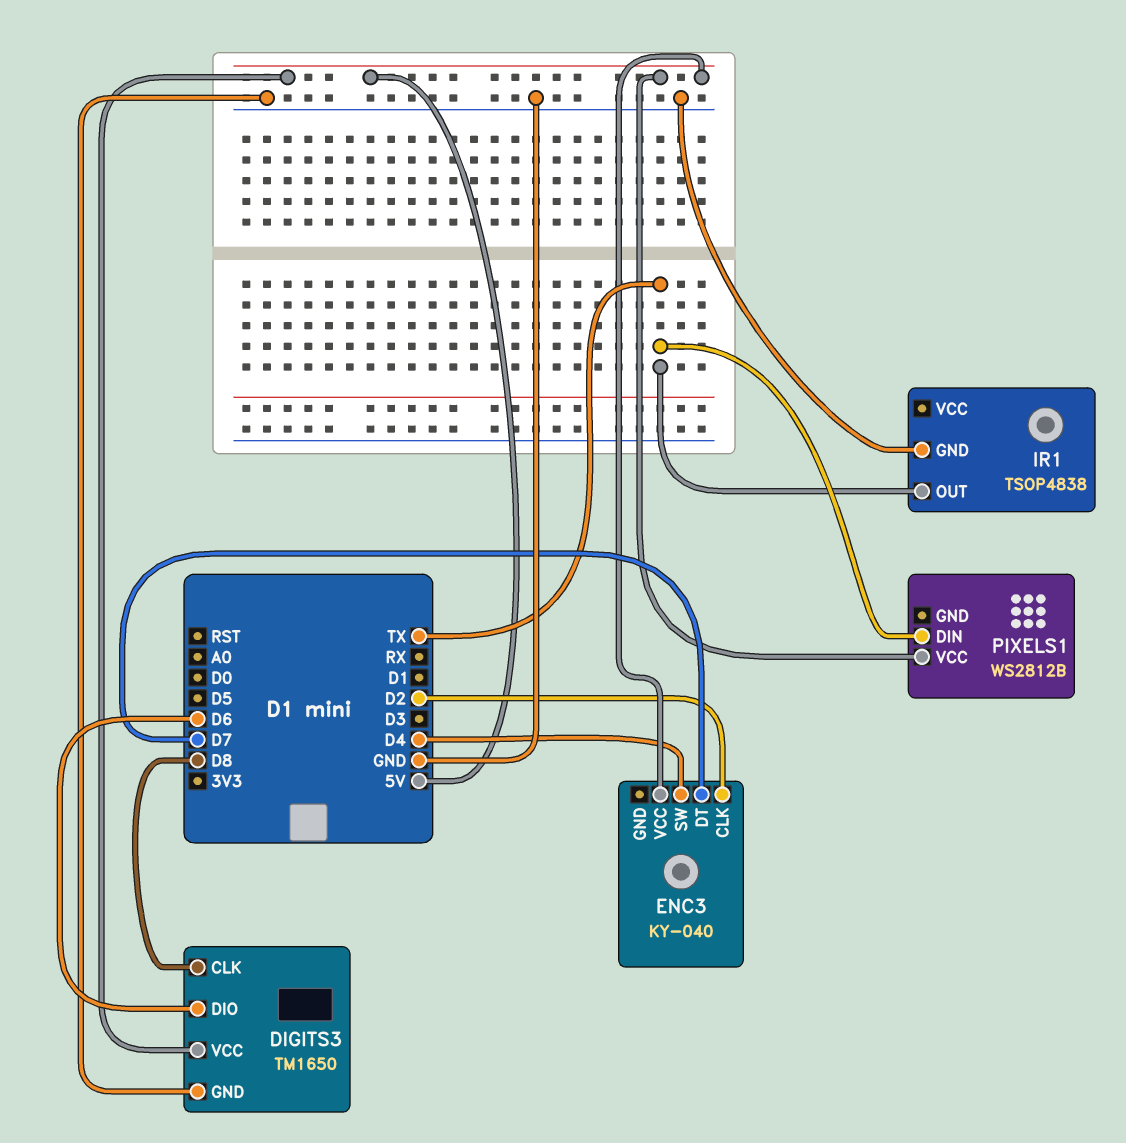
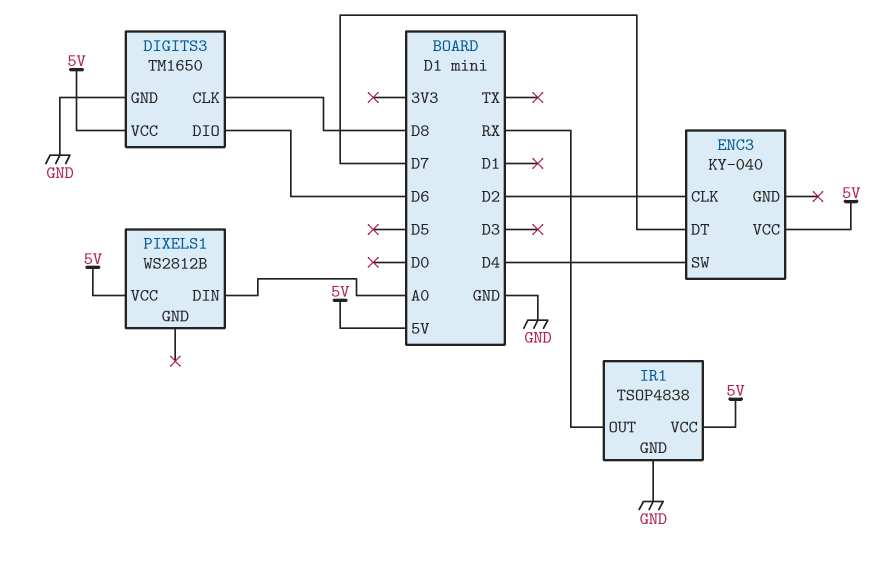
IR1 pin OUT: TX -> RX
IR1 pin VCC: none -> 5V
PIXELS1 pin DIN: TX -> A0

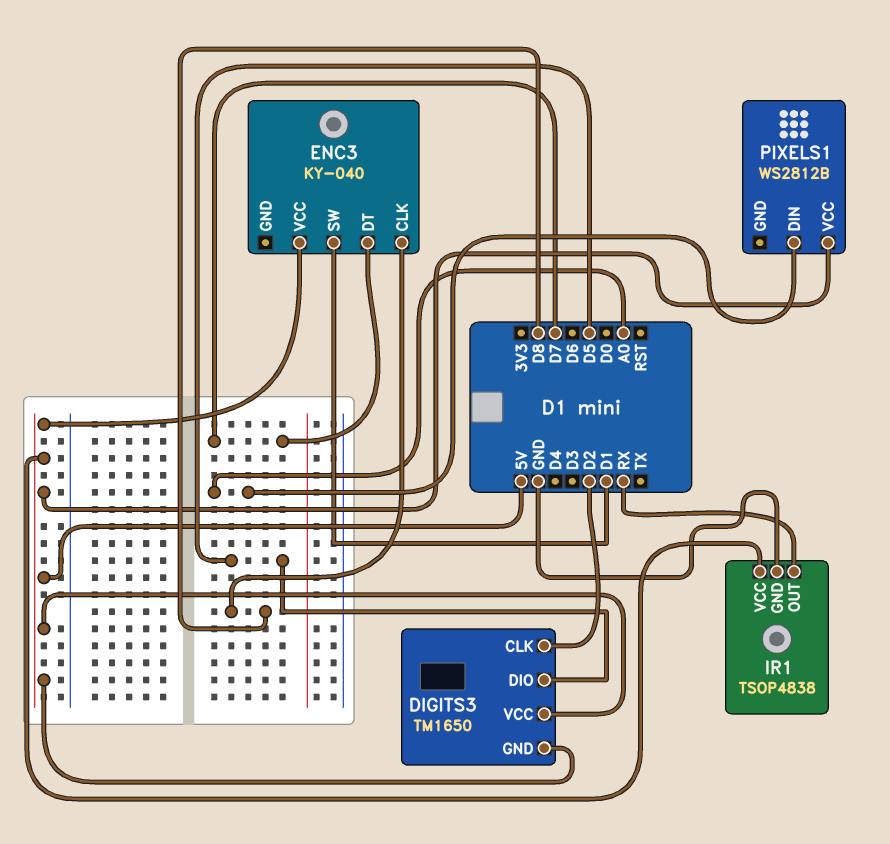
DIGITS3 pin CLK: D8 -> D2
DIGITS3 pin DIO: D6 -> D5
DIGITS3 pin GND: GND -> 5V
ENC3 pin CLK: D2 -> D8
ENC3 pin SW: D4 -> D1

